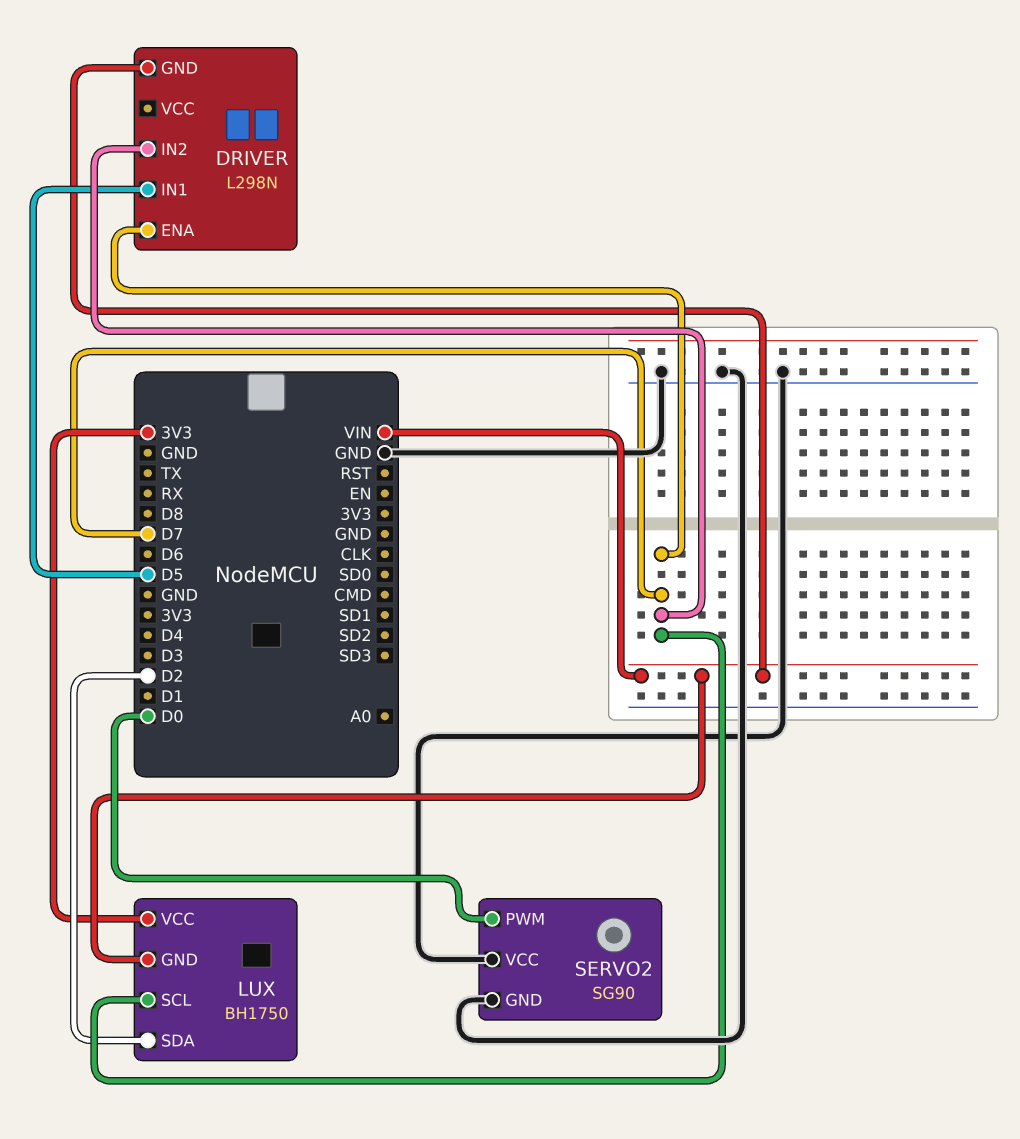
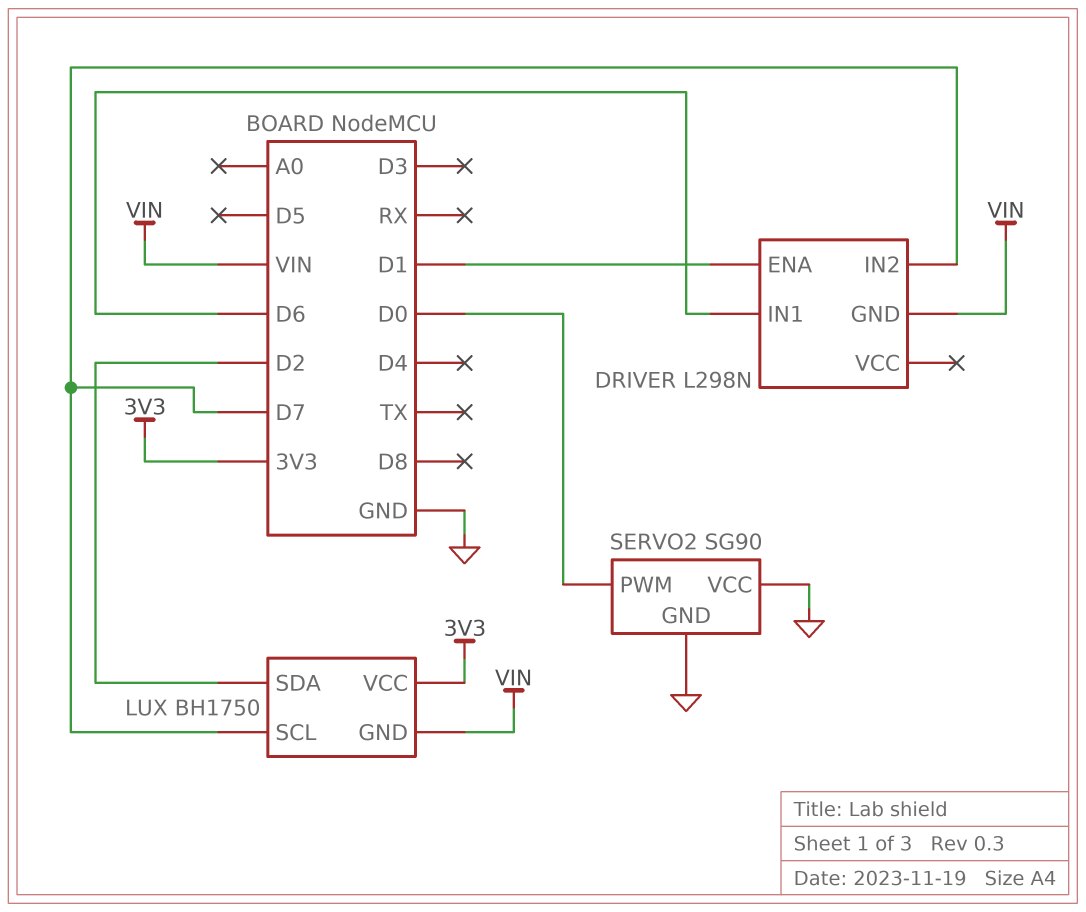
DRIVER pin ENA: D7 -> D1
DRIVER pin IN1: D5 -> D6

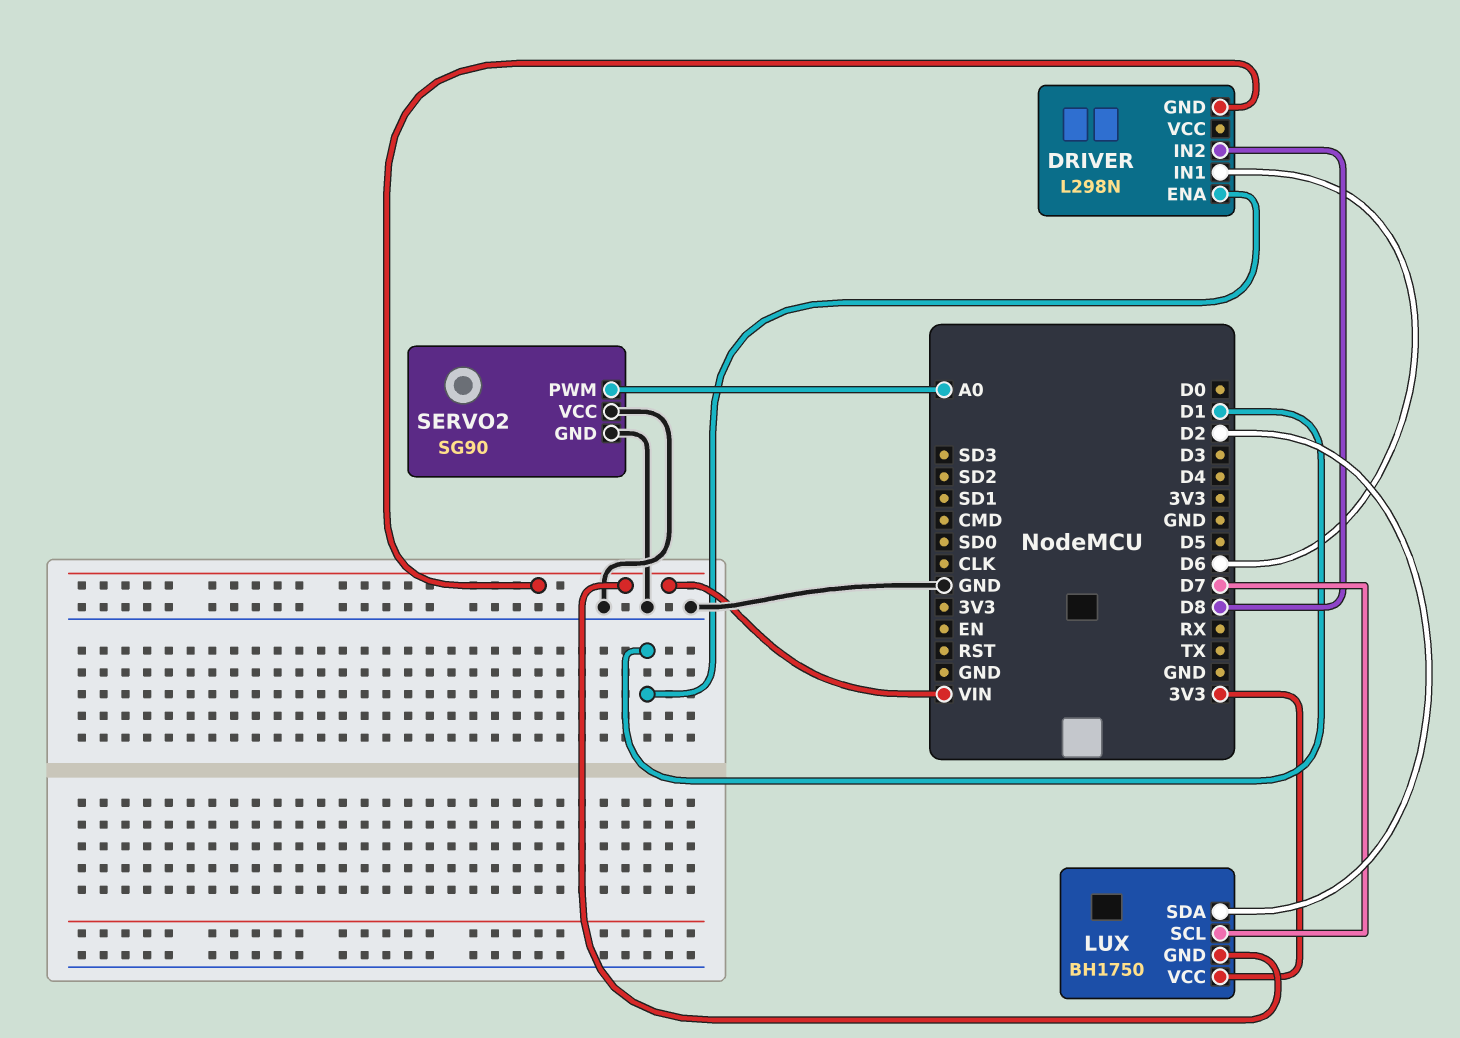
DRIVER pin IN2: D7 -> D8
SERVO2 pin PWM: D0 -> A0

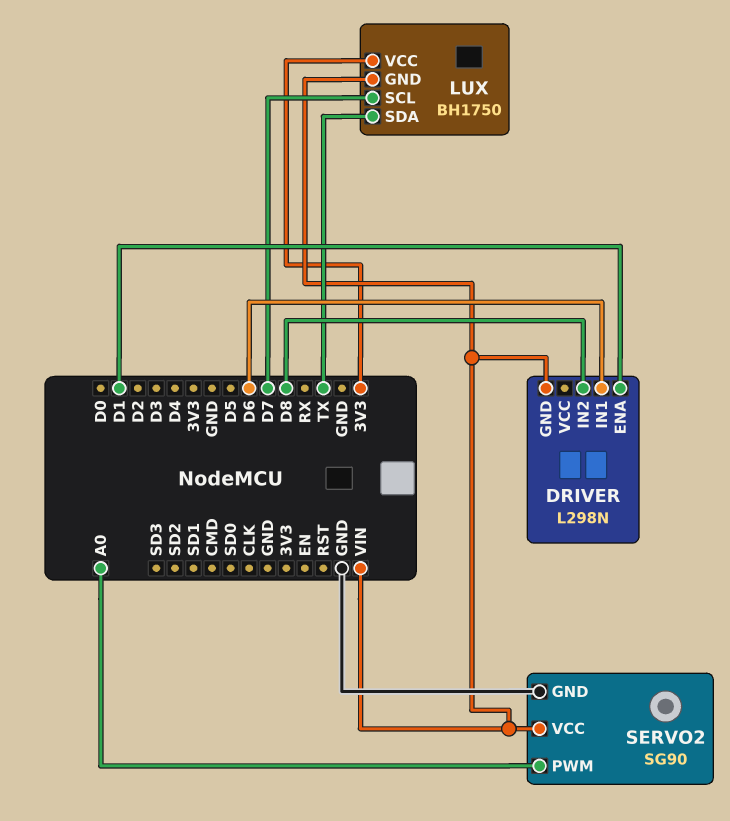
LUX pin SDA: D2 -> TX
SERVO2 pin VCC: GND -> VIN

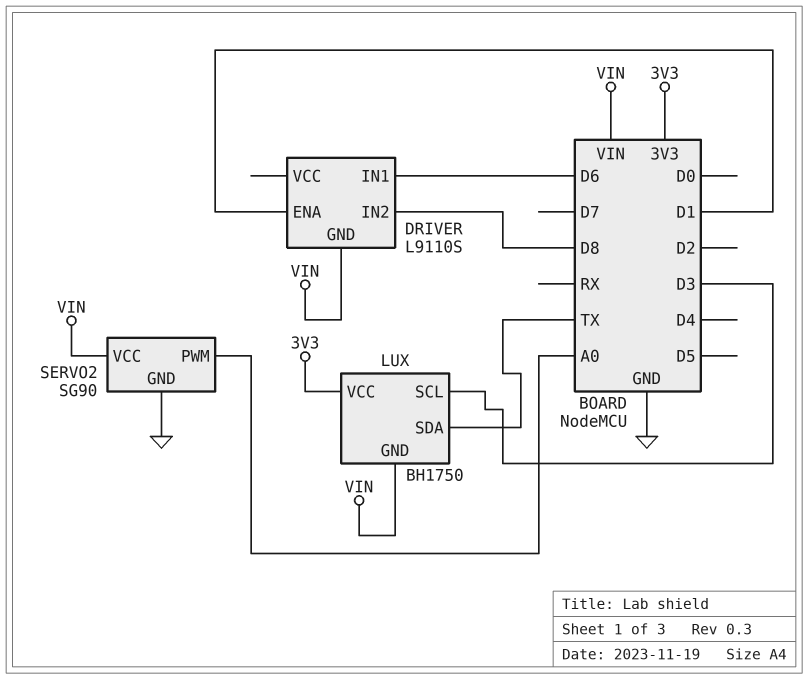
DRIVER: L298N -> L9110S
LUX pin SCL: D7 -> D3

